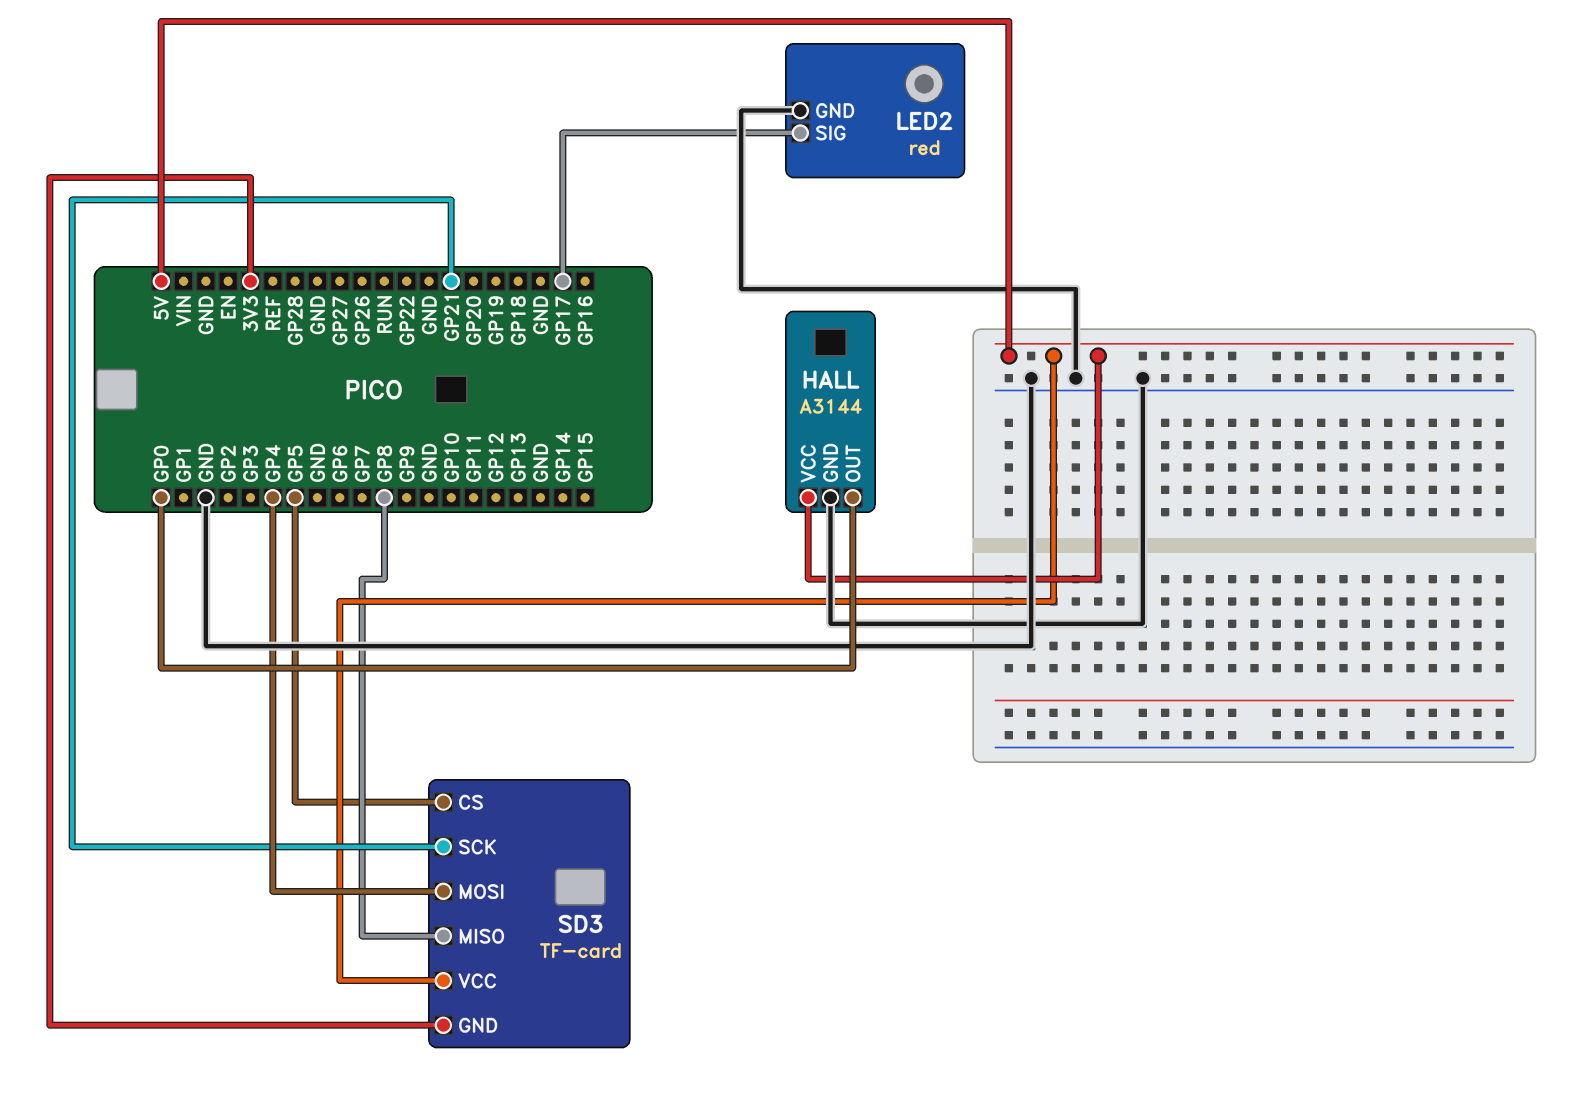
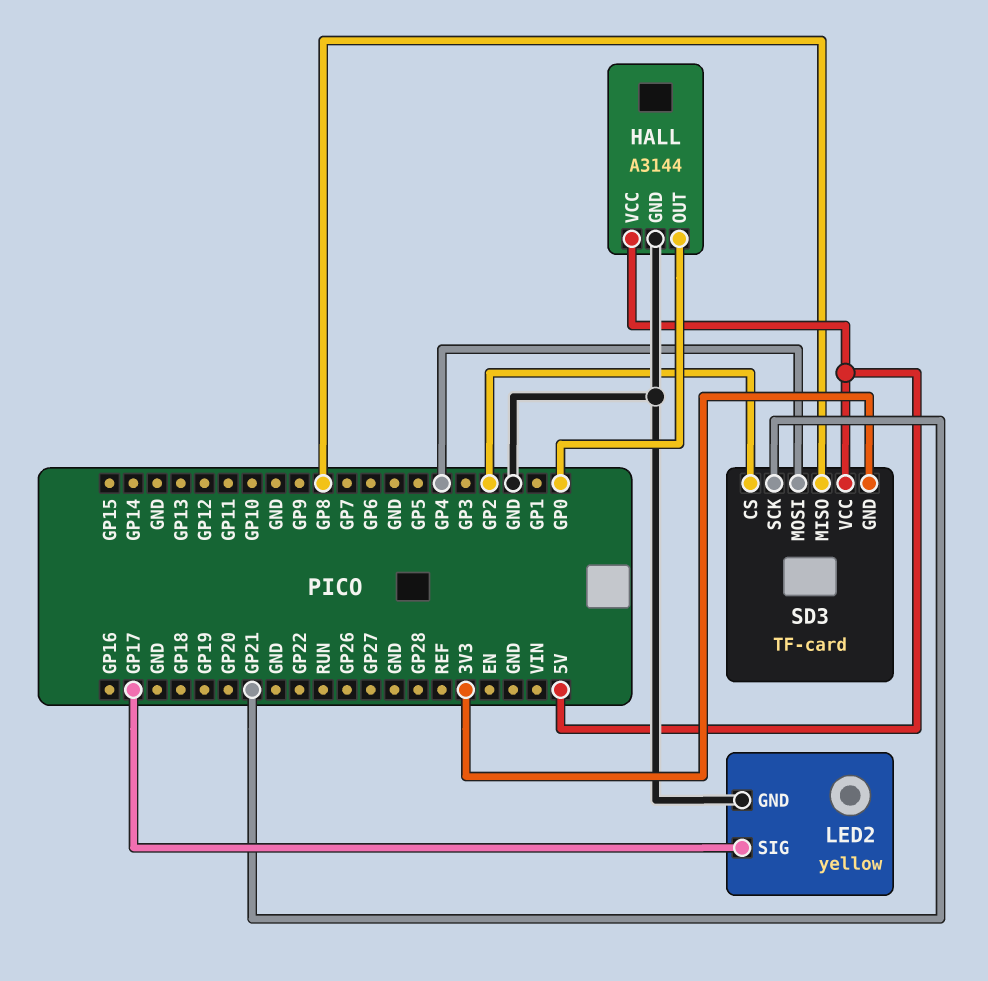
LED2: red -> yellow
SD3 pin CS: GP5 -> GP2

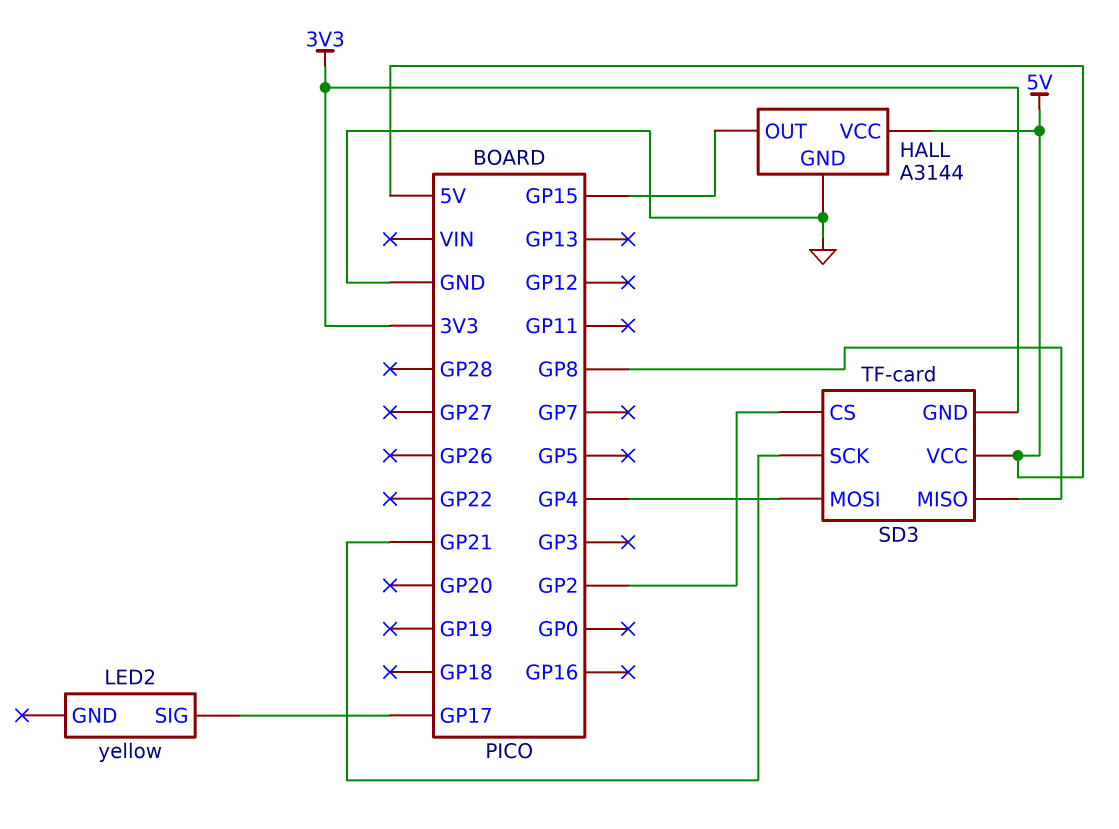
HALL pin OUT: GP0 -> GP15
LED2 pin GND: GND -> none

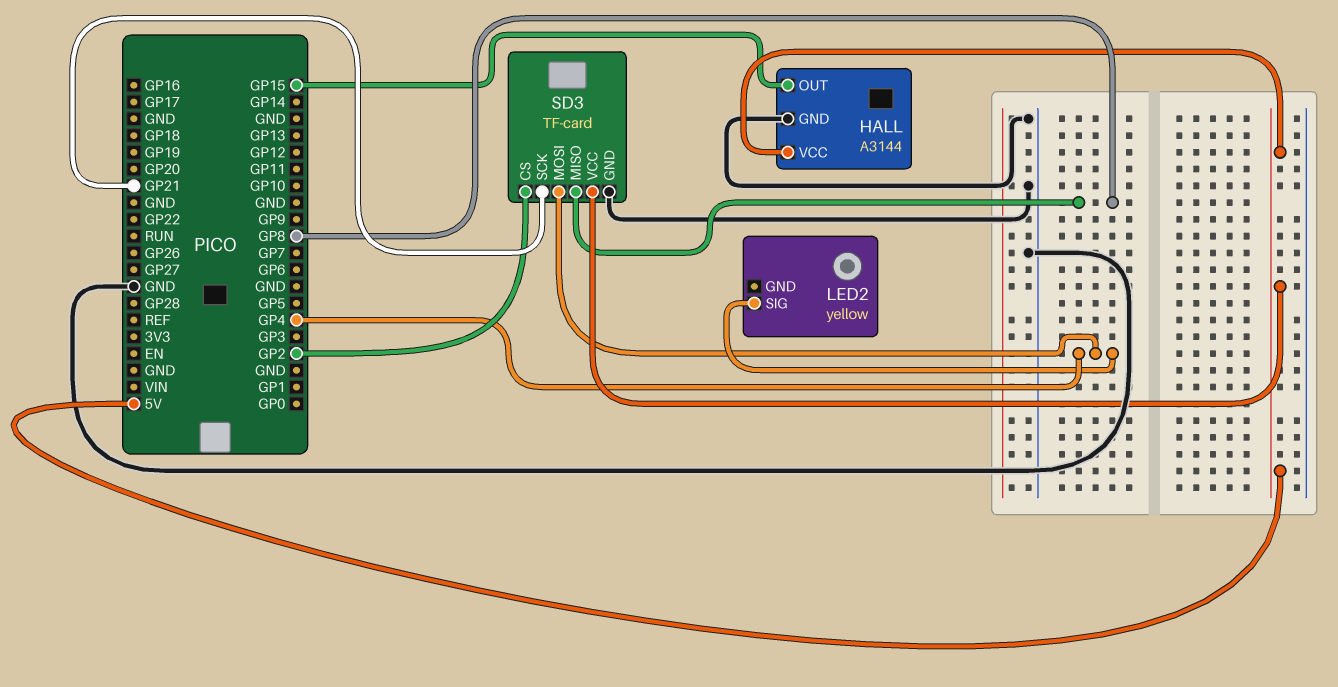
LED2 pin SIG: GP17 -> GP4
SD3 pin GND: 3V3 -> GND

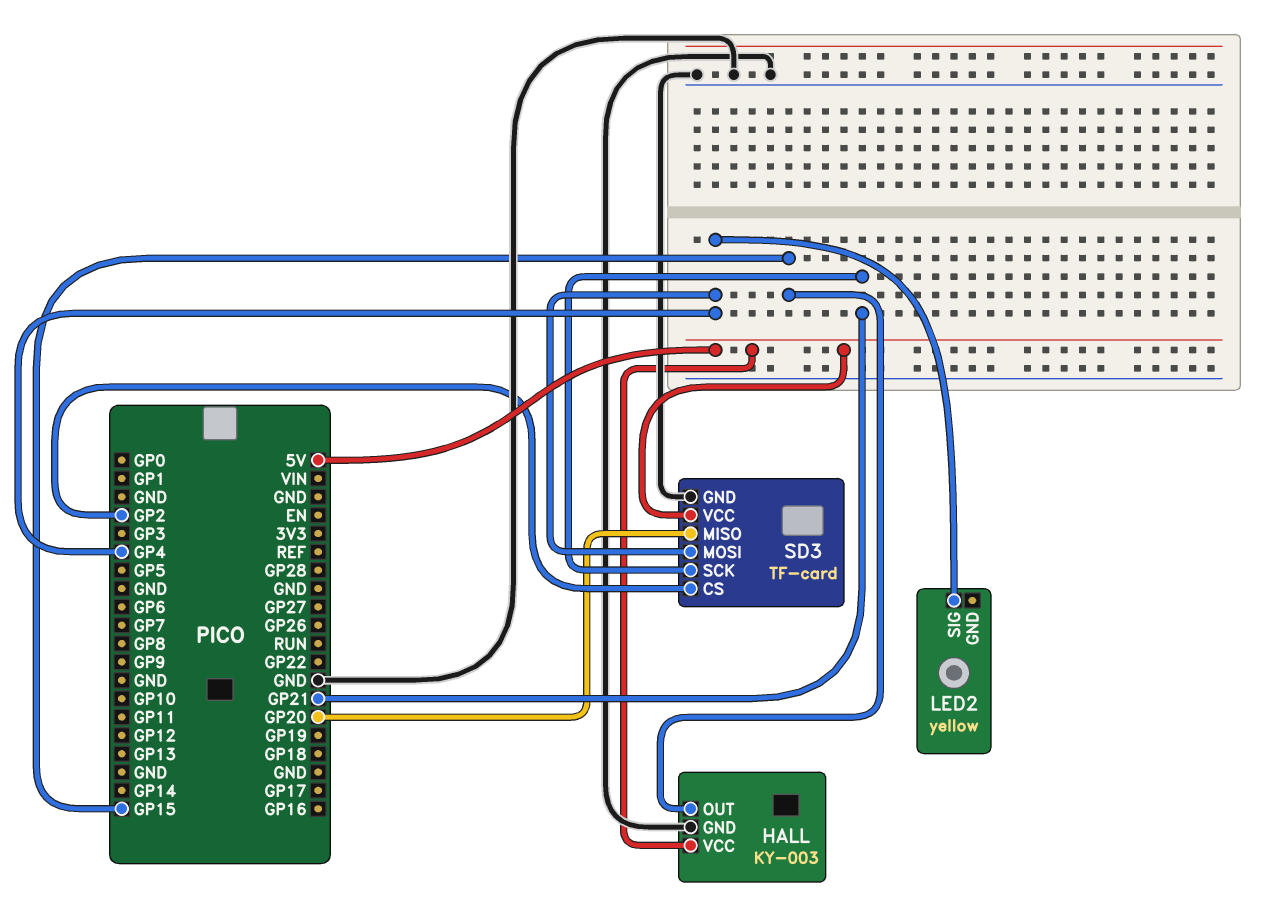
HALL: A3144 -> KY-003
SD3 pin MISO: GP8 -> GP20

